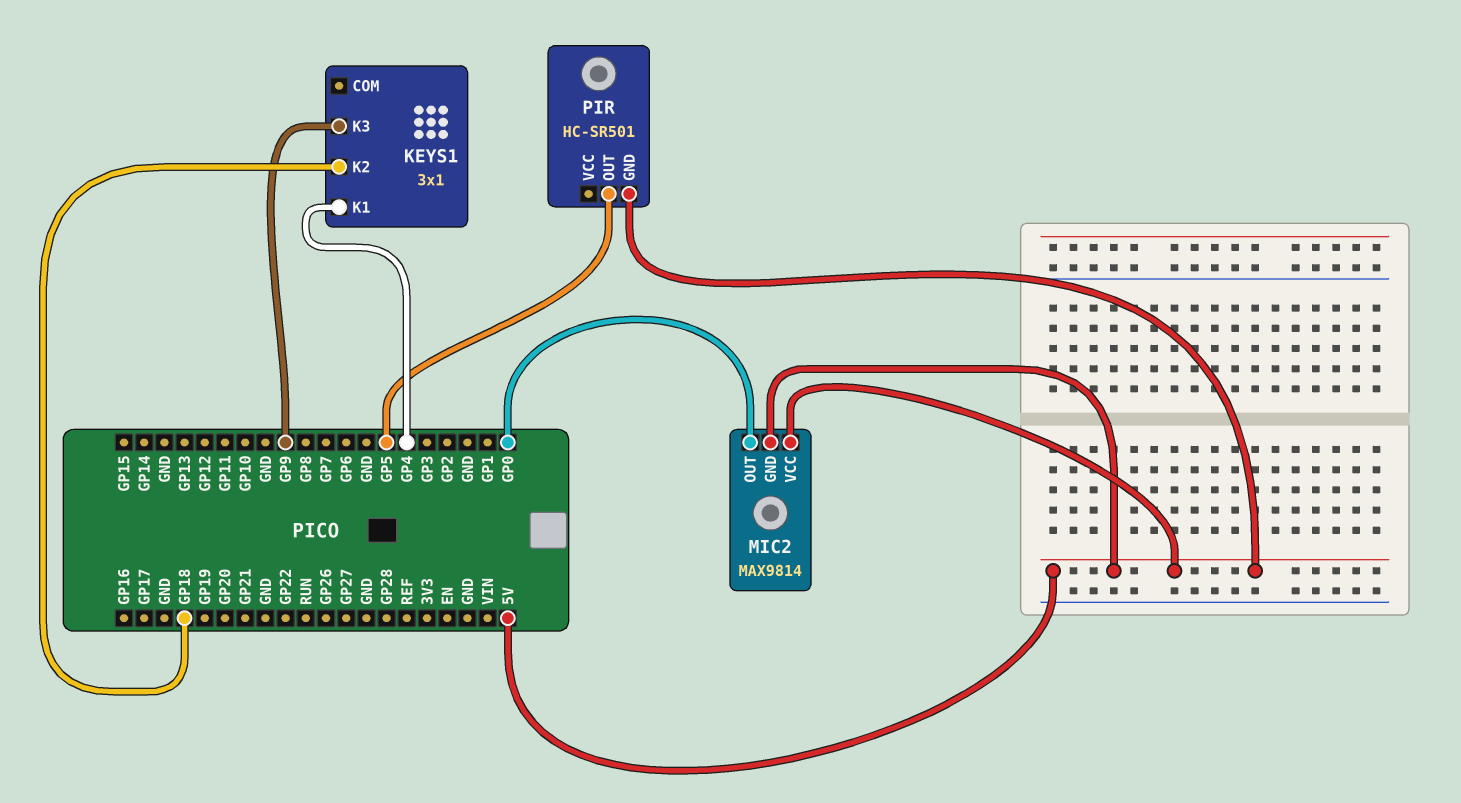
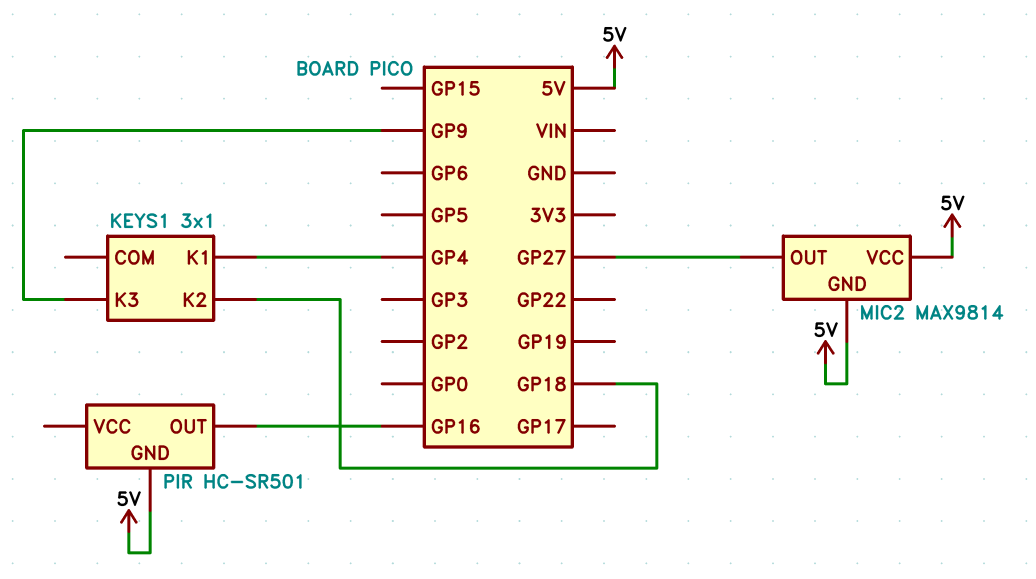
MIC2 pin OUT: GP0 -> GP27
PIR pin OUT: GP5 -> GP16

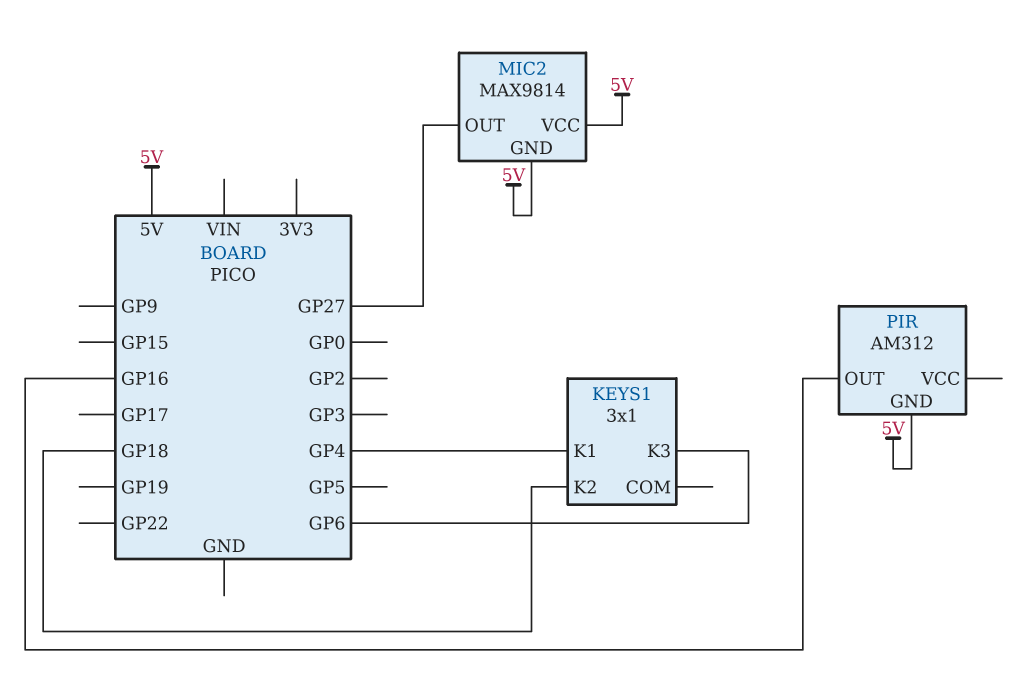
KEYS1 pin K3: GP9 -> GP6
PIR: HC-SR501 -> AM312

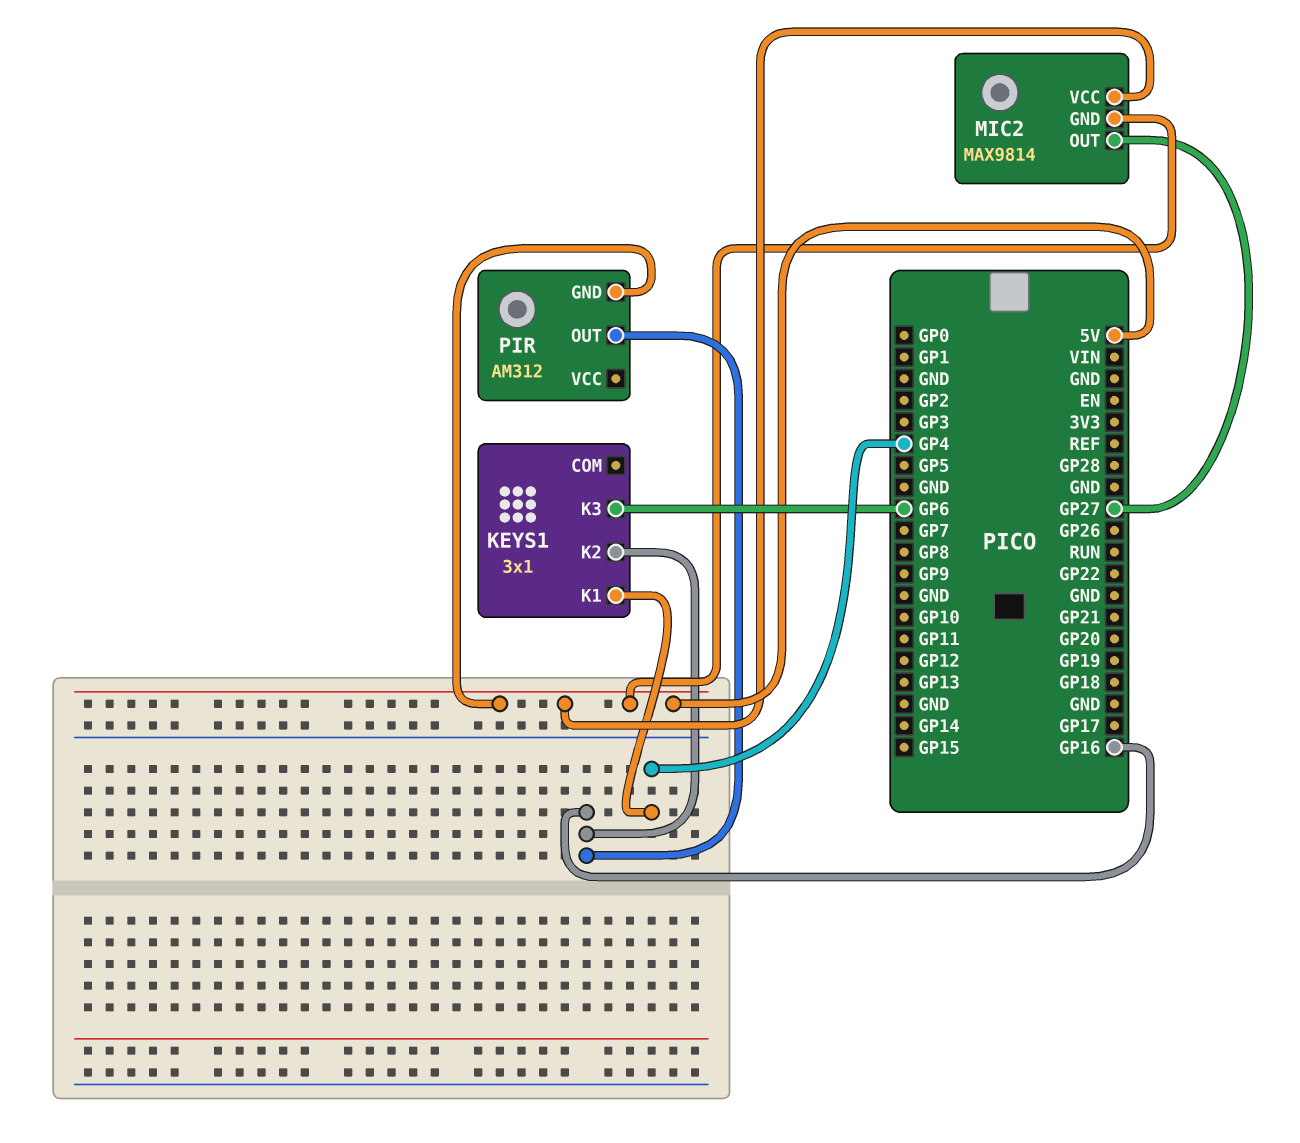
KEYS1 pin K2: GP18 -> GP16

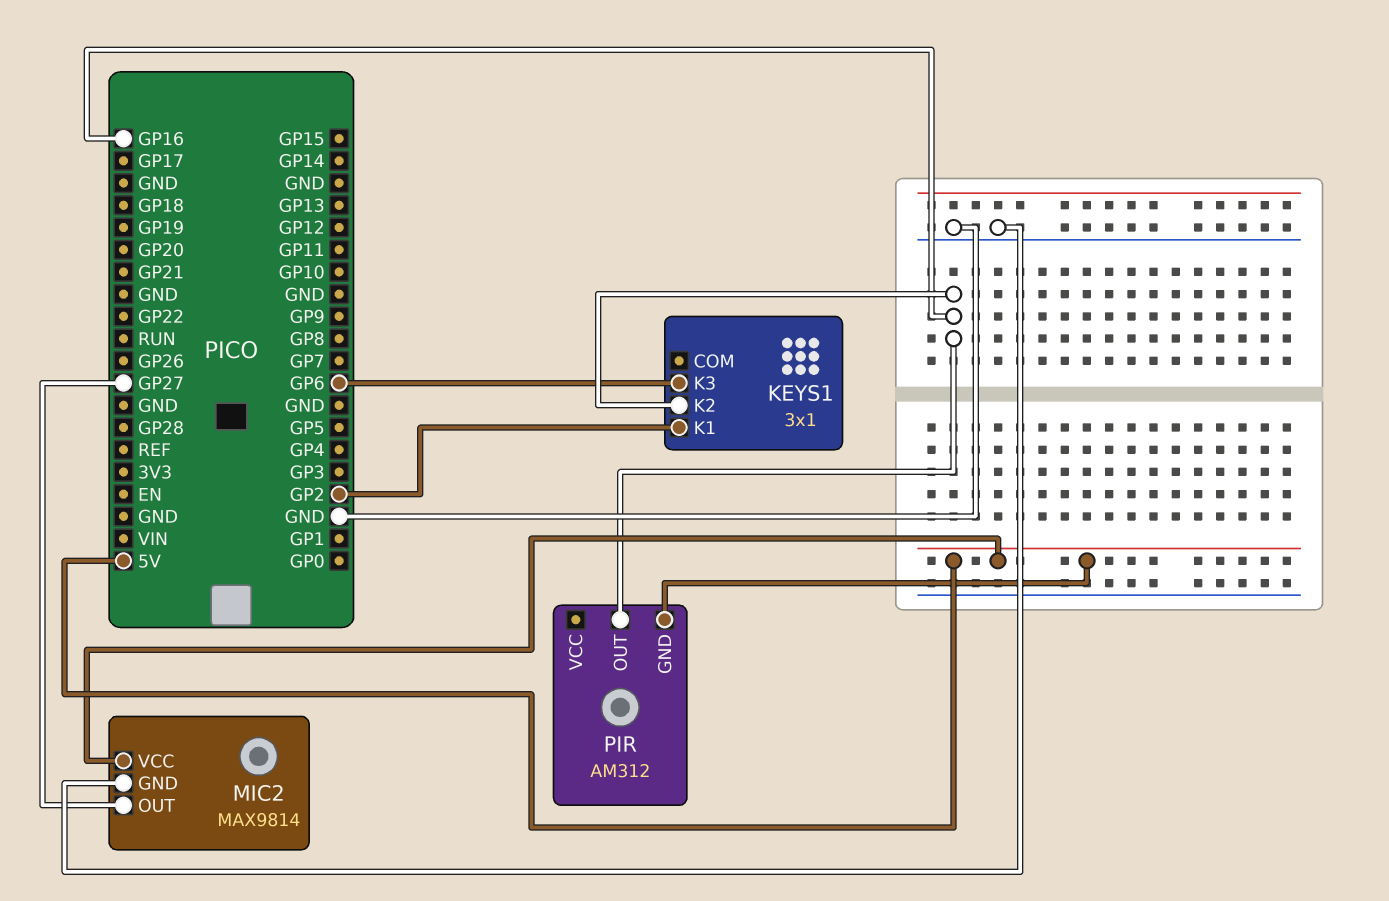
KEYS1 pin K1: GP4 -> GP2
MIC2 pin GND: 5V -> GND

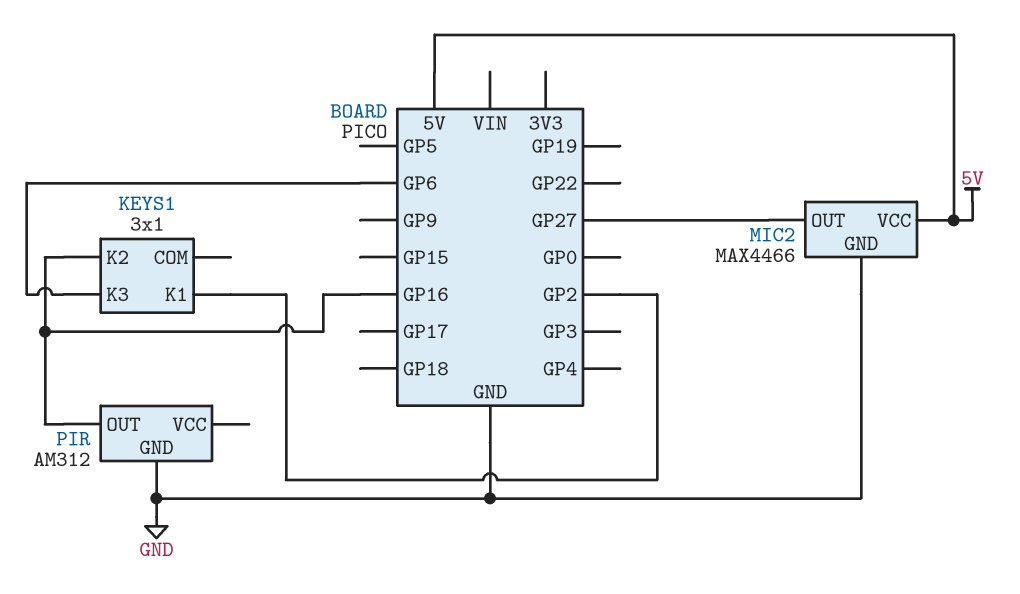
MIC2: MAX9814 -> MAX4466
PIR pin GND: 5V -> GND

